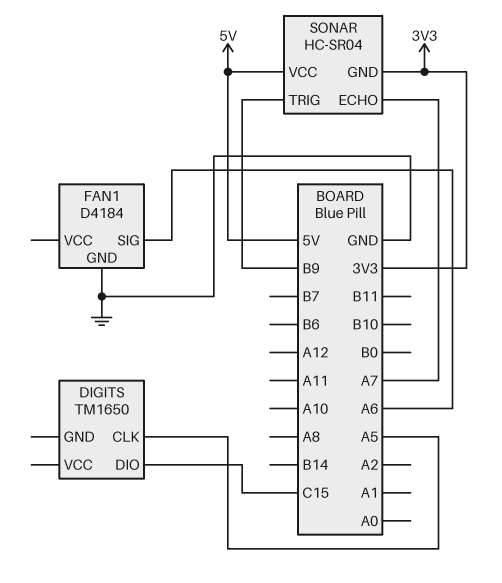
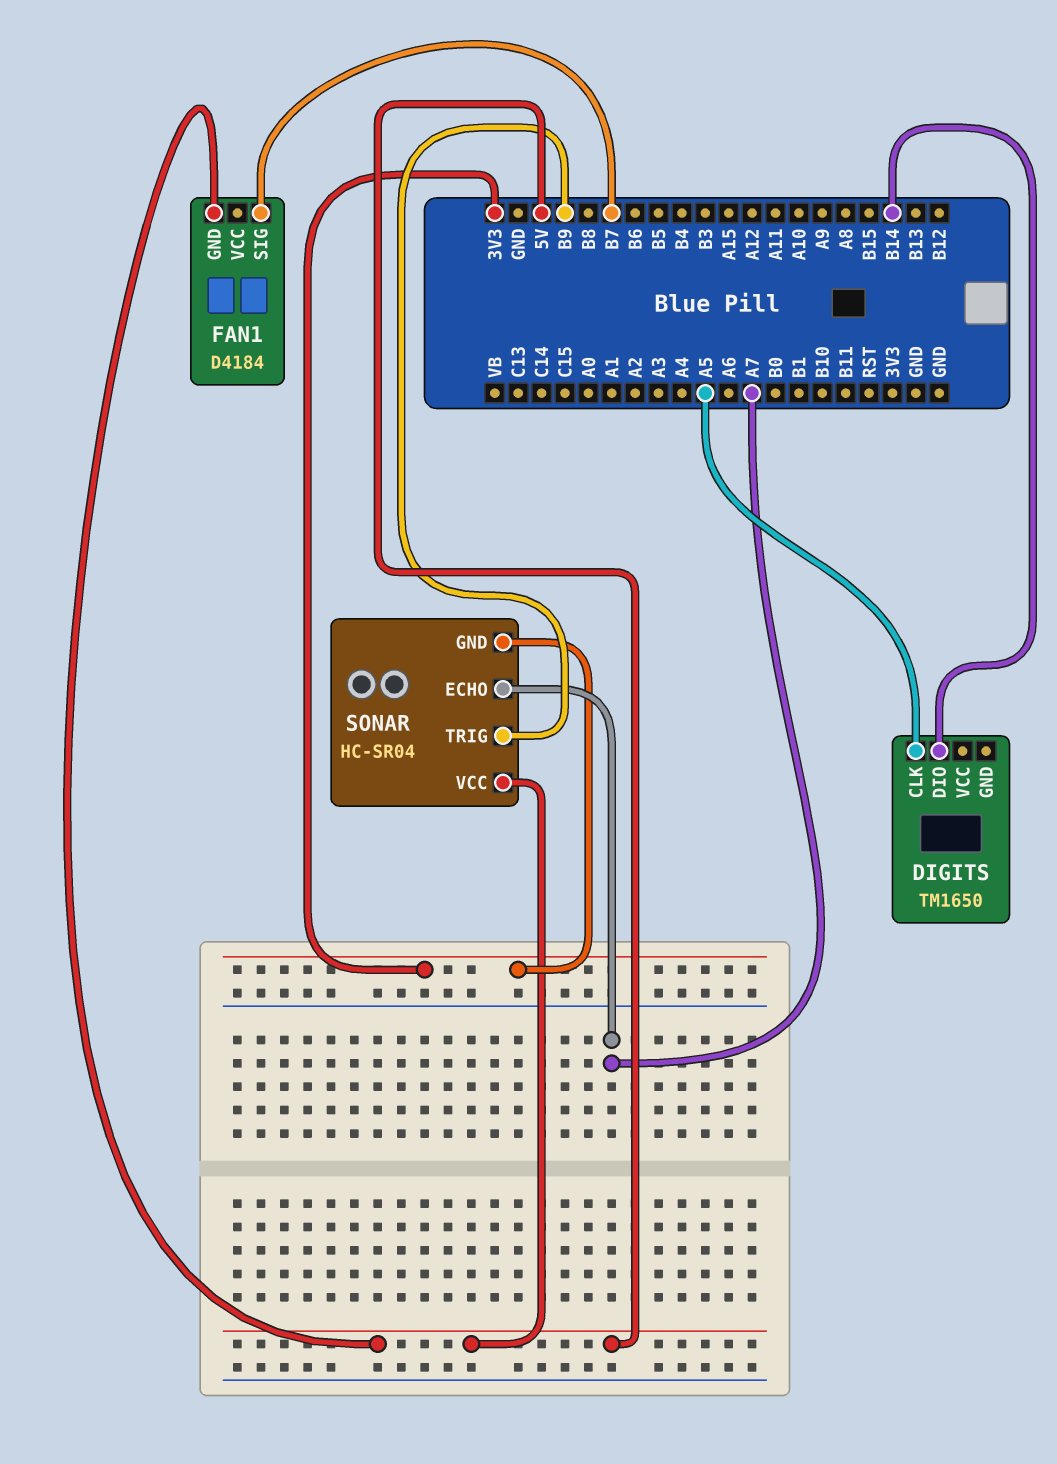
DIGITS pin DIO: C15 -> B14
FAN1 pin GND: GND -> 5V
FAN1 pin SIG: A6 -> B7

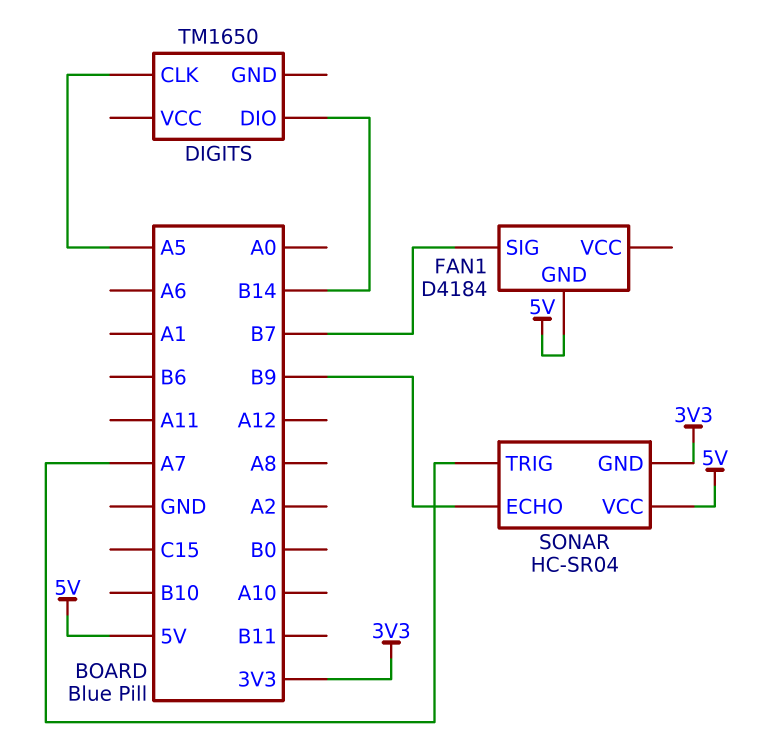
SONAR pin ECHO: A7 -> B9
SONAR pin TRIG: B9 -> A7

